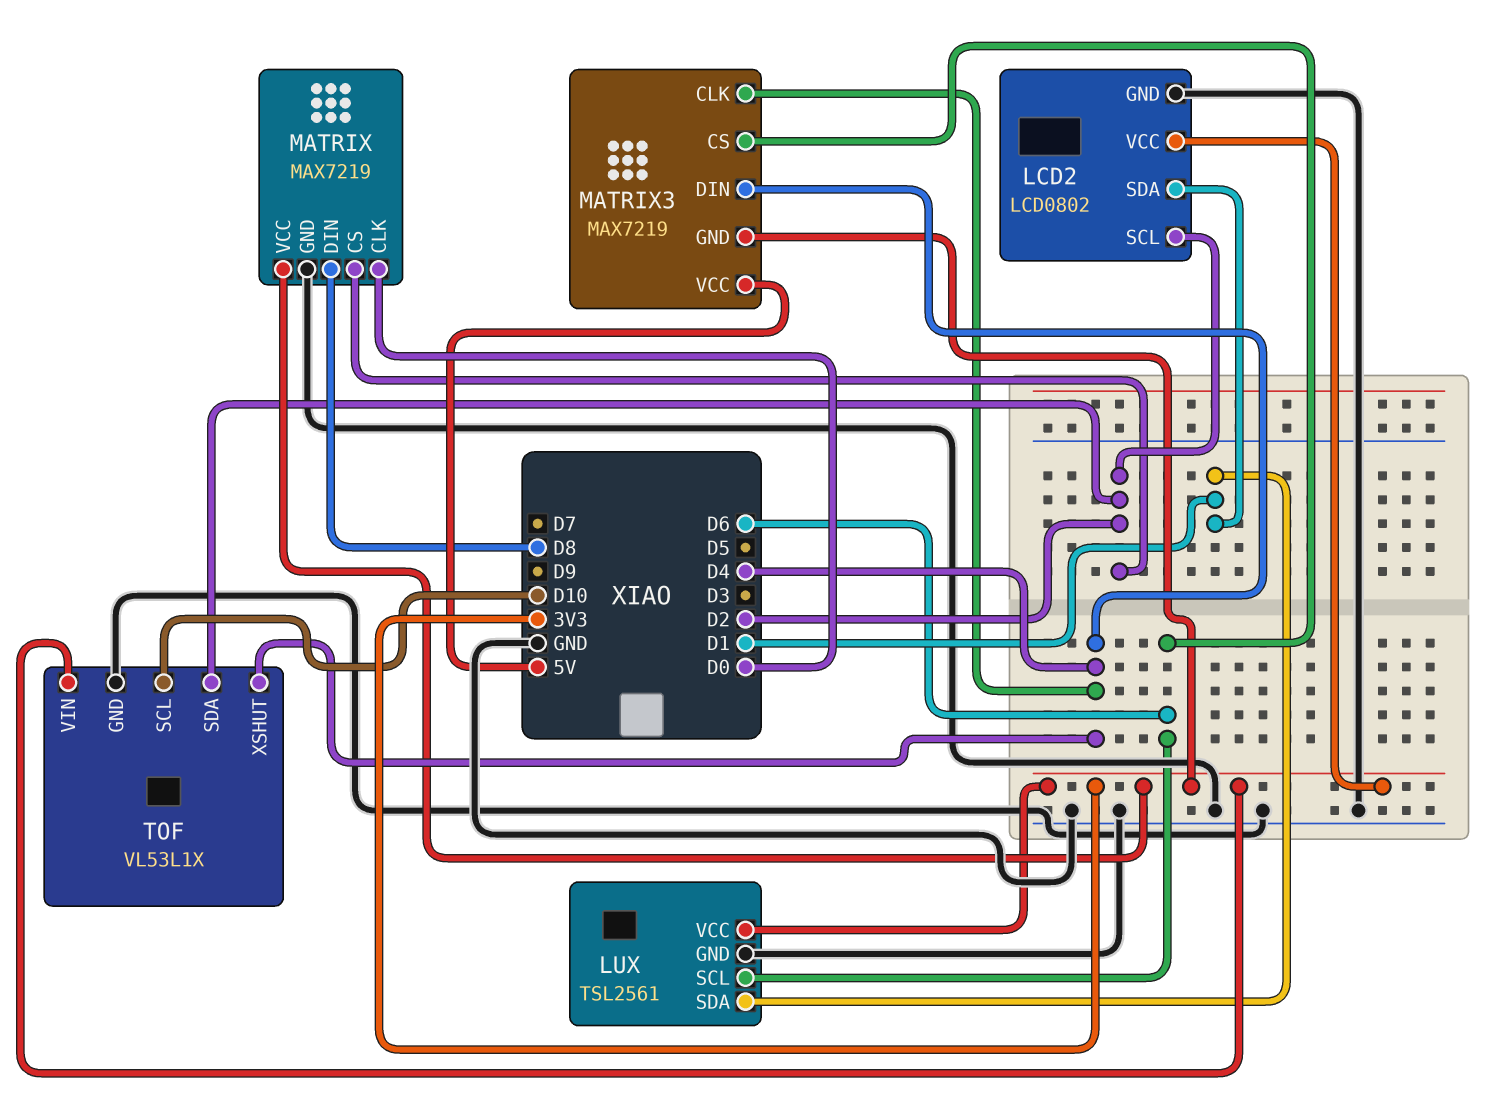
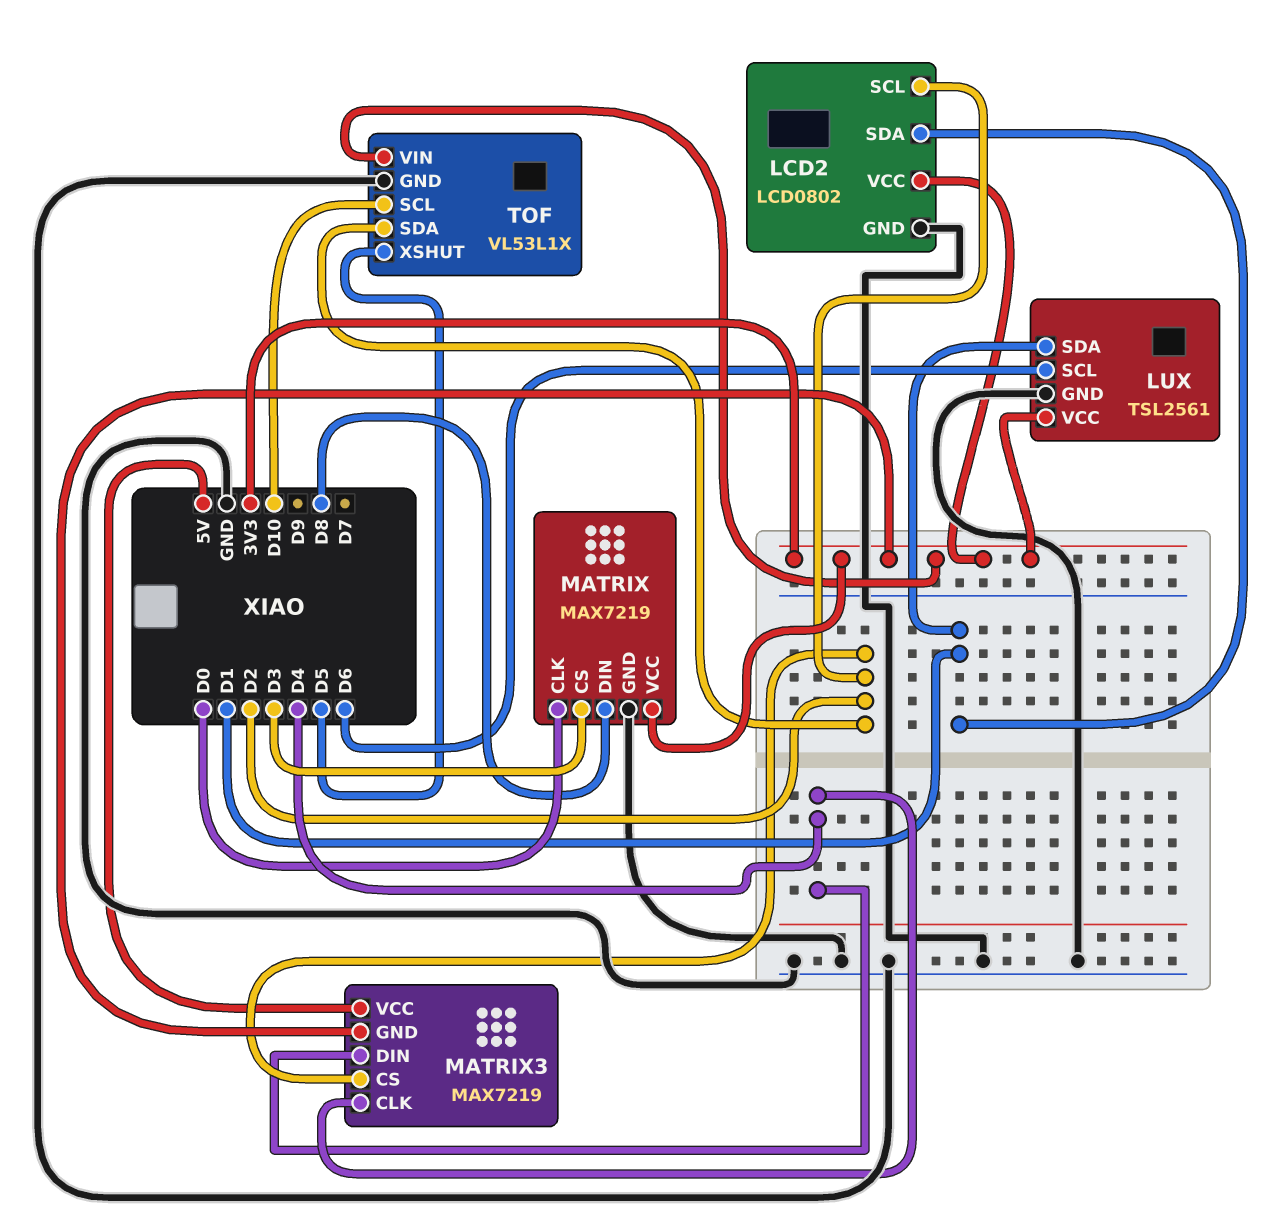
MATRIX pin CS: D2 -> D3
MATRIX3 pin CS: D6 -> D2
TOF pin XSHUT: D4 -> D5

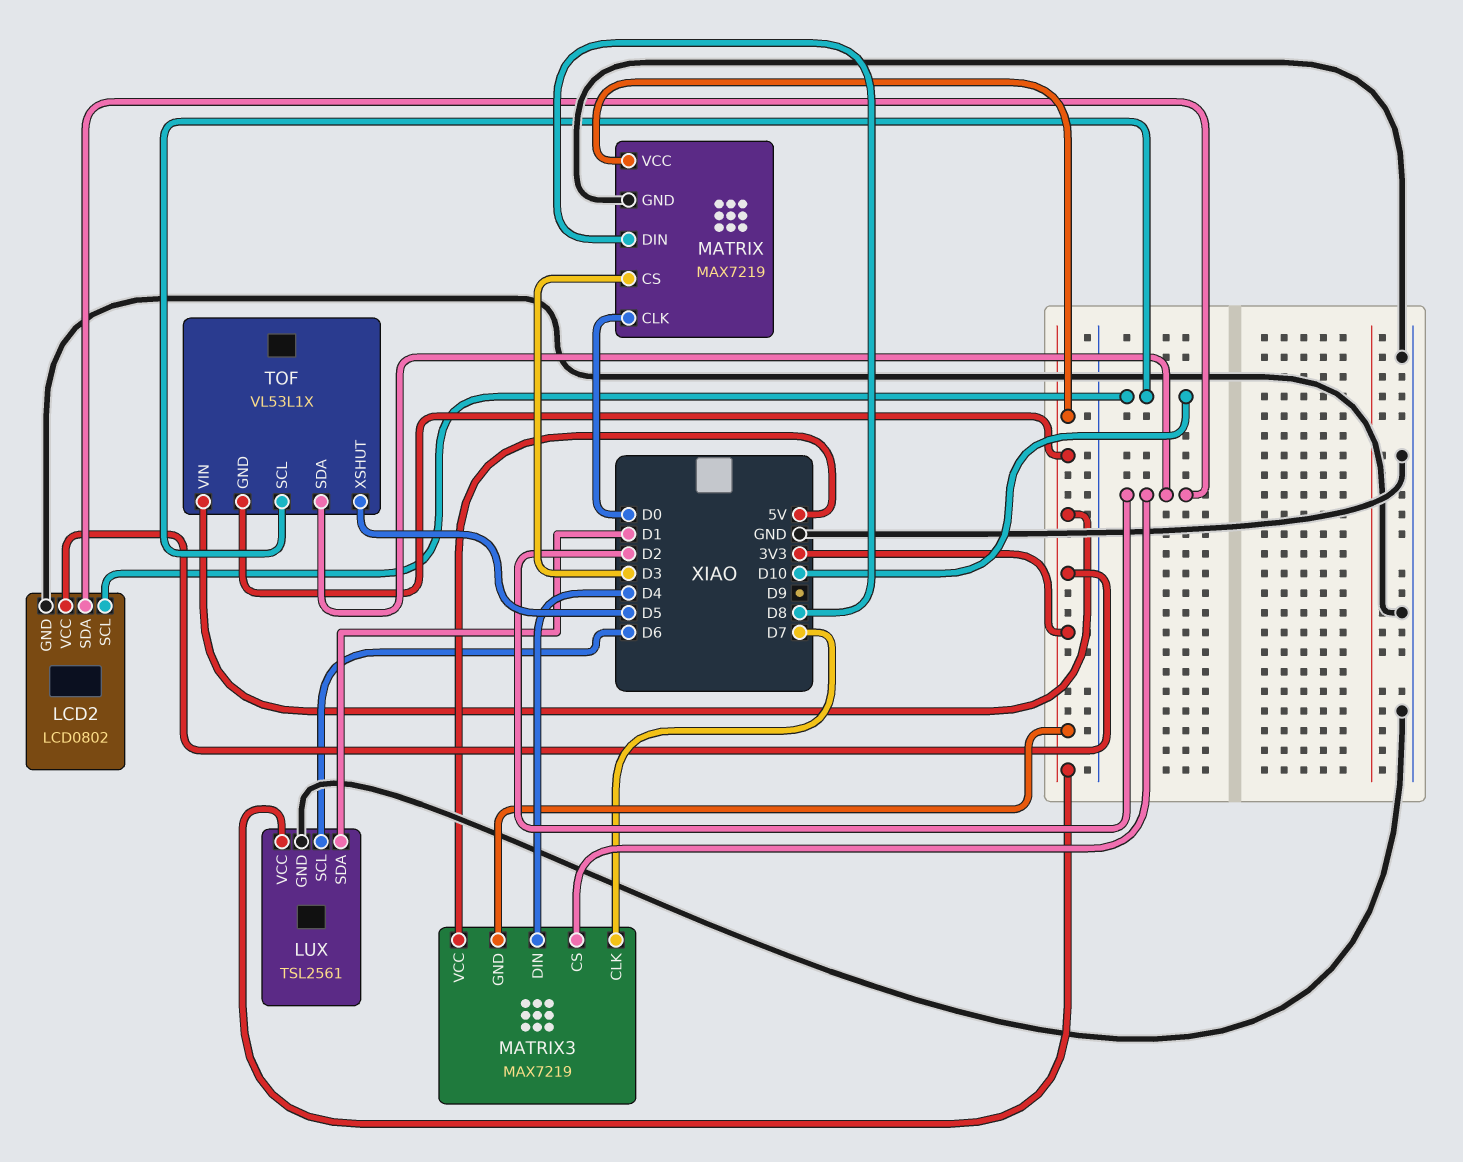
LCD2 pin SCL: D2 -> D10
LCD2 pin SDA: D1 -> D2
MATRIX3 pin CLK: D4 -> D7
TOF pin GND: GND -> 3V3

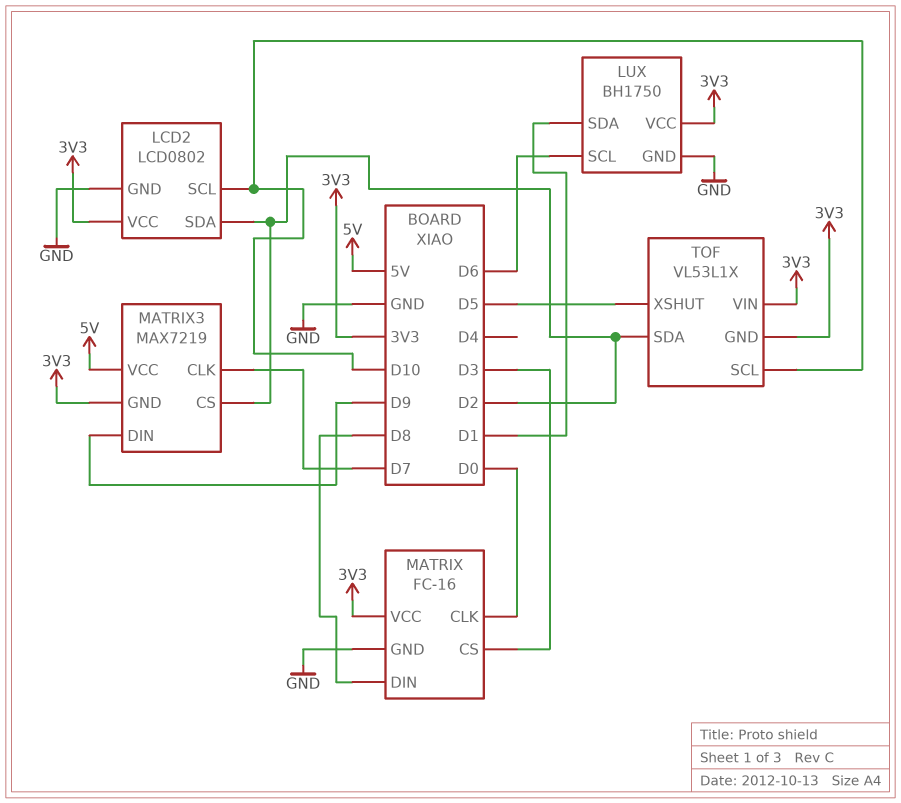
LUX: TSL2561 -> BH1750
MATRIX: MAX7219 -> FC-16
MATRIX3 pin DIN: D4 -> D9

